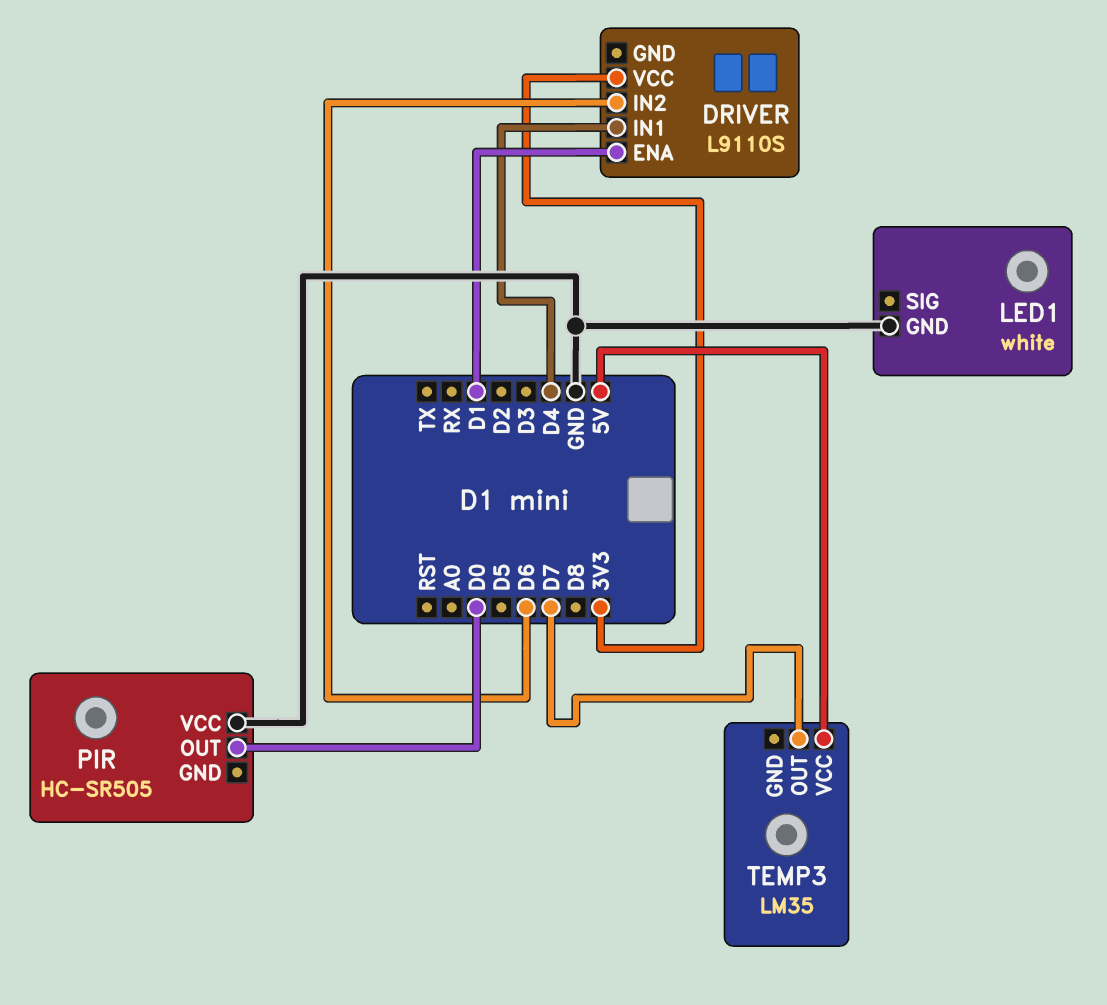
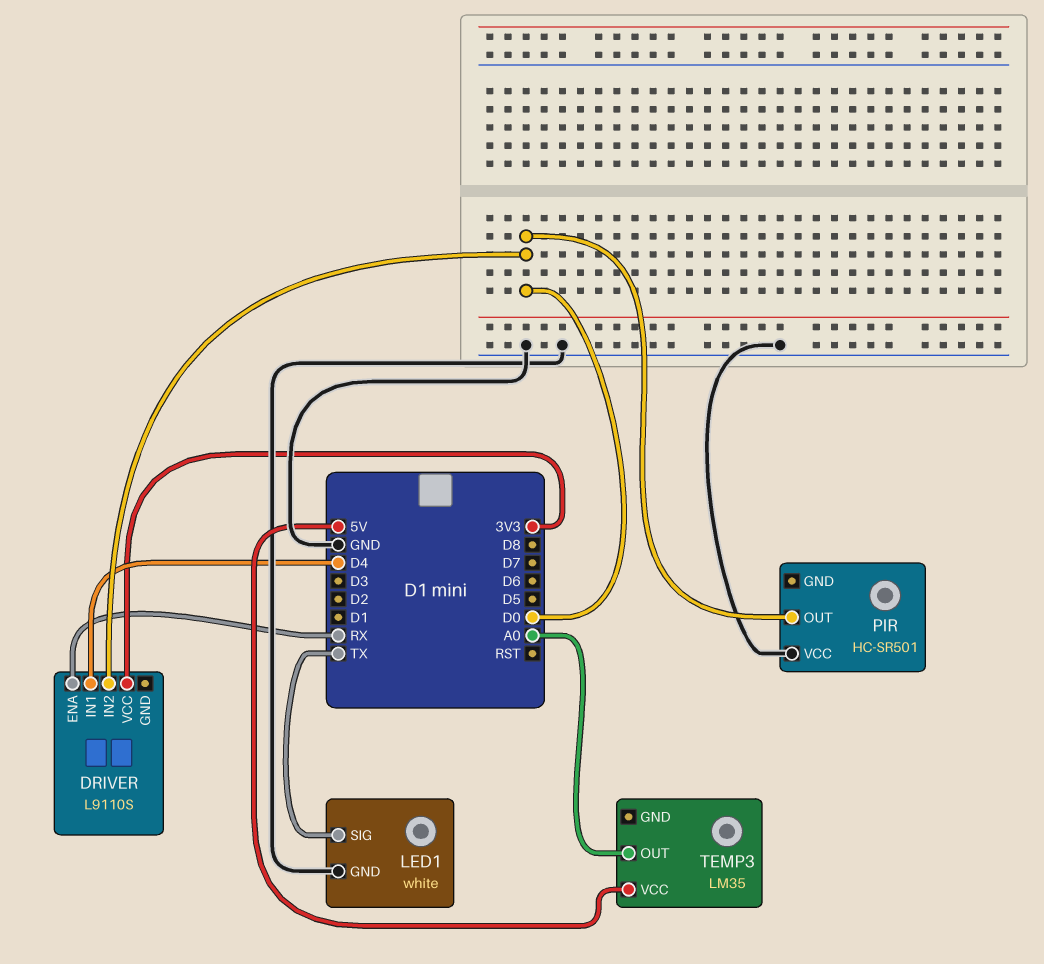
DRIVER pin ENA: D1 -> RX
DRIVER pin IN2: D6 -> D0
LED1 pin SIG: none -> TX
PIR: HC-SR505 -> HC-SR501
TEMP3 pin OUT: D7 -> A0

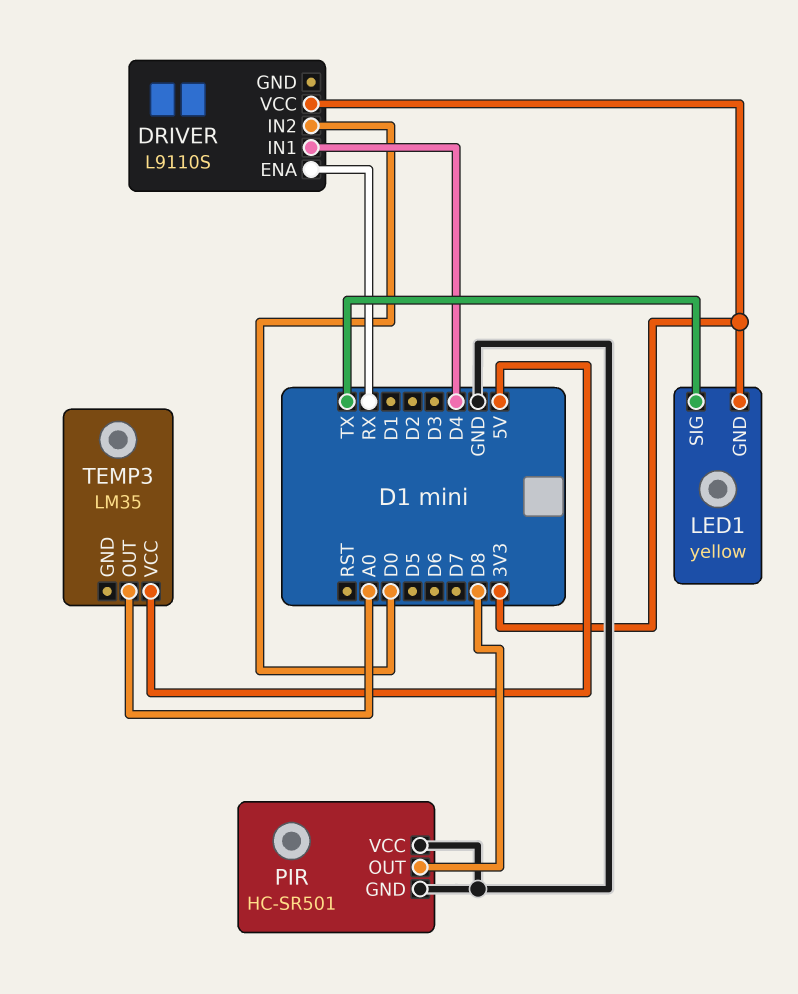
LED1: white -> yellow
LED1 pin GND: GND -> 3V3
PIR pin GND: none -> GND
PIR pin OUT: D0 -> D8

